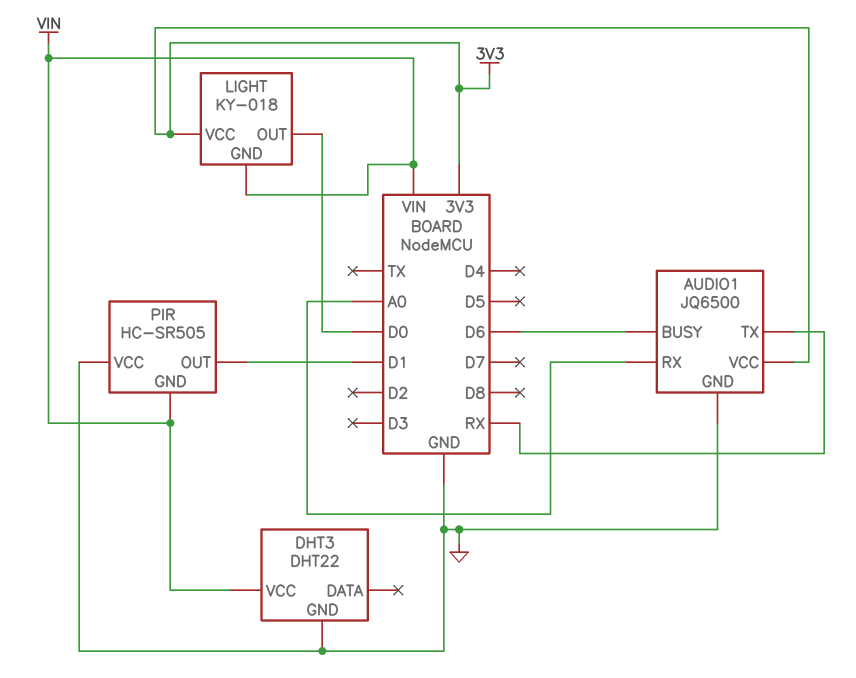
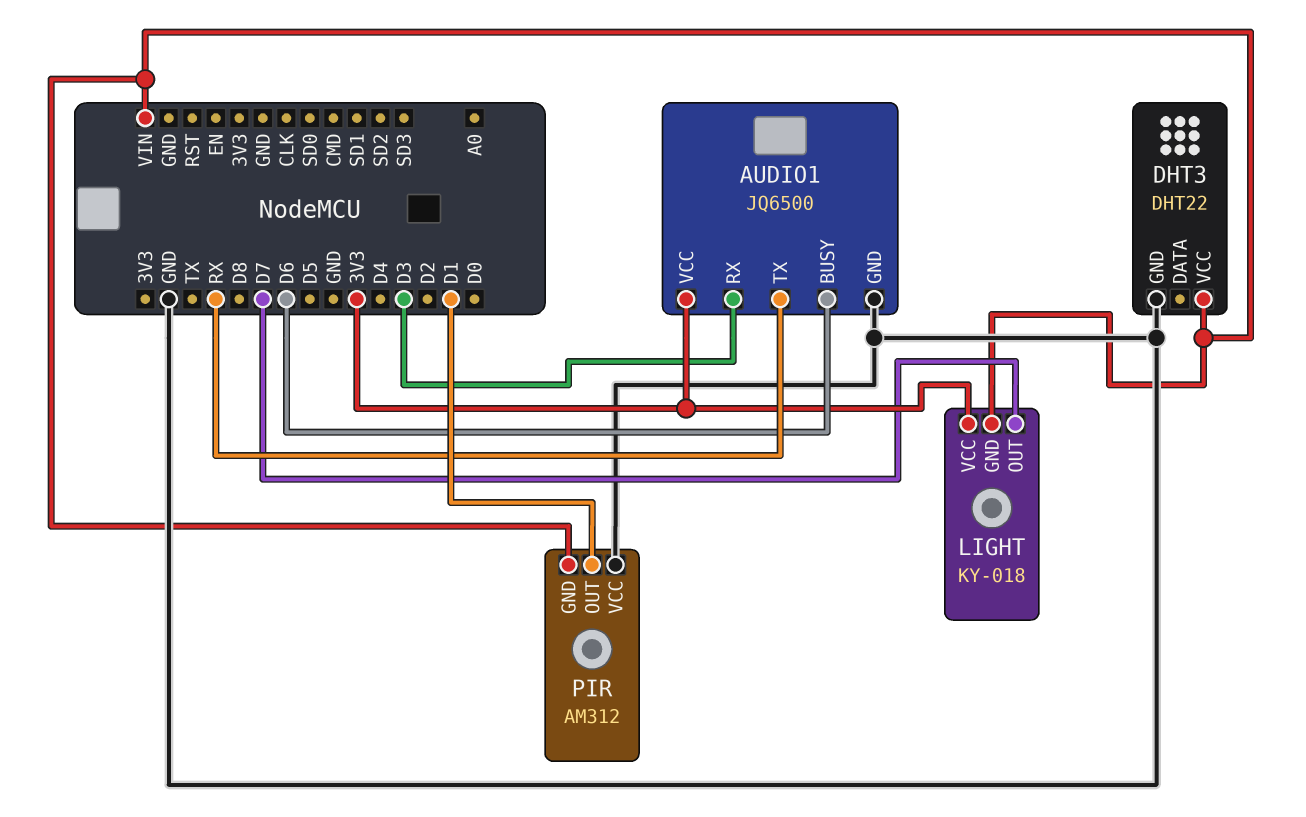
AUDIO1 pin RX: A0 -> D3
LIGHT pin OUT: D0 -> D7
PIR: HC-SR505 -> AM312

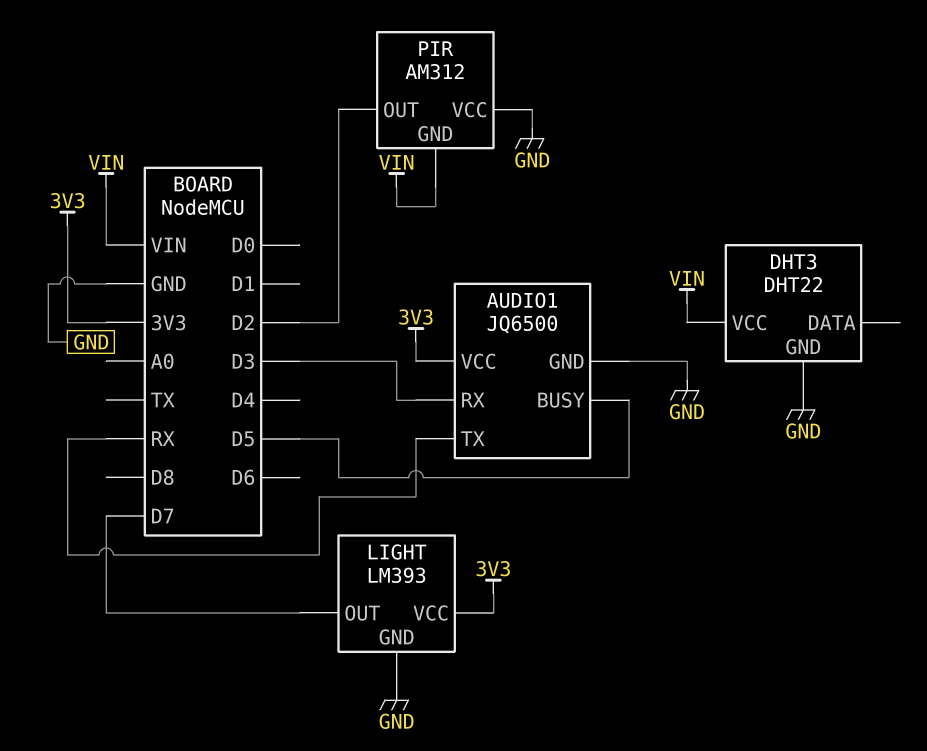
AUDIO1 pin BUSY: D6 -> D5
LIGHT: KY-018 -> LM393
LIGHT pin GND: VIN -> GND
PIR pin OUT: D1 -> D2

